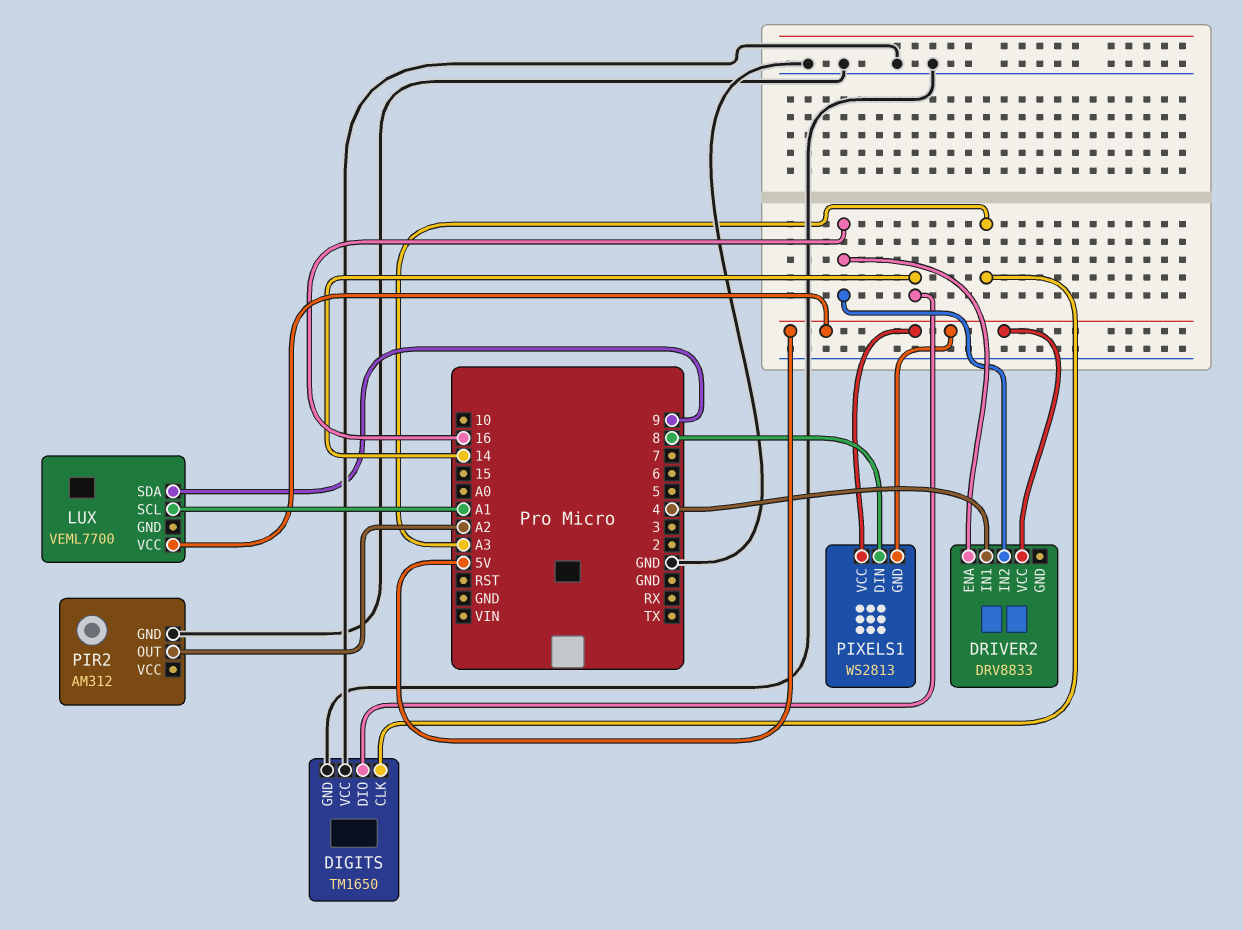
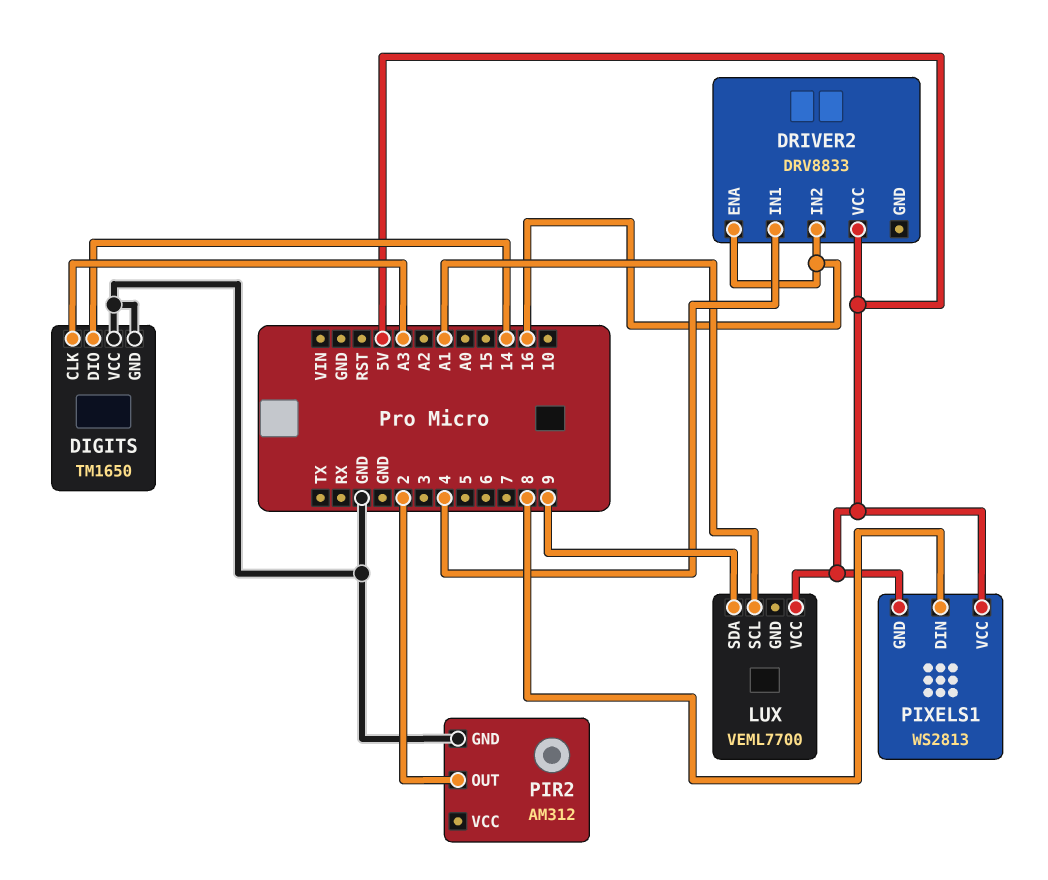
PIR2 pin OUT: A2 -> 2

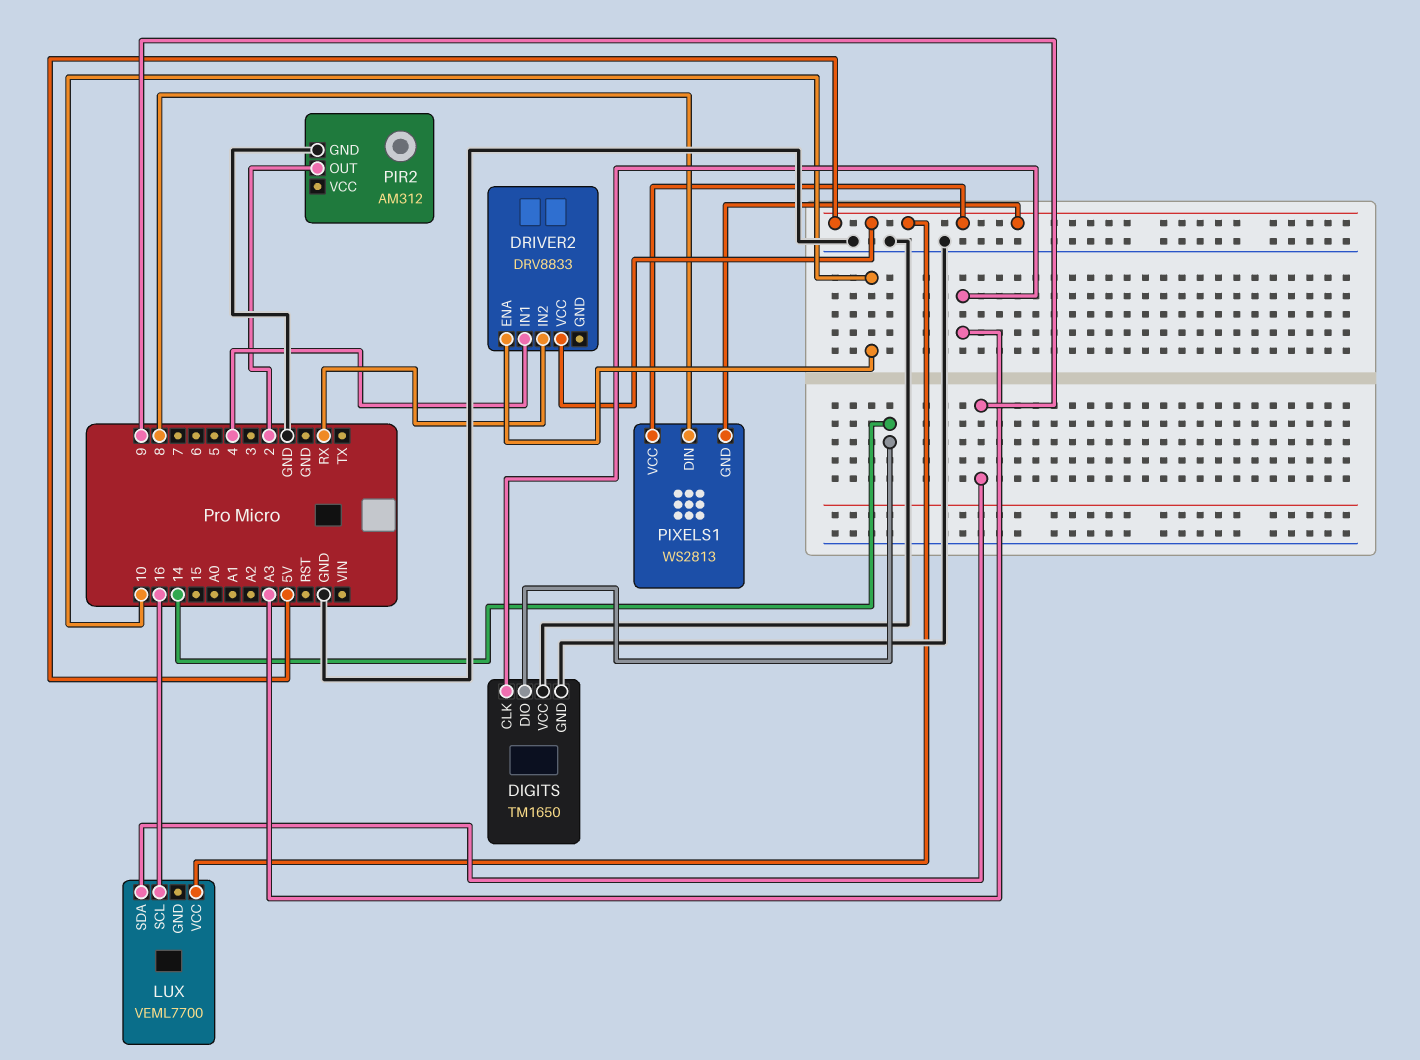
DRIVER2 pin ENA: 16 -> 10
DRIVER2 pin IN2: 16 -> RX
LUX pin SCL: A1 -> 16

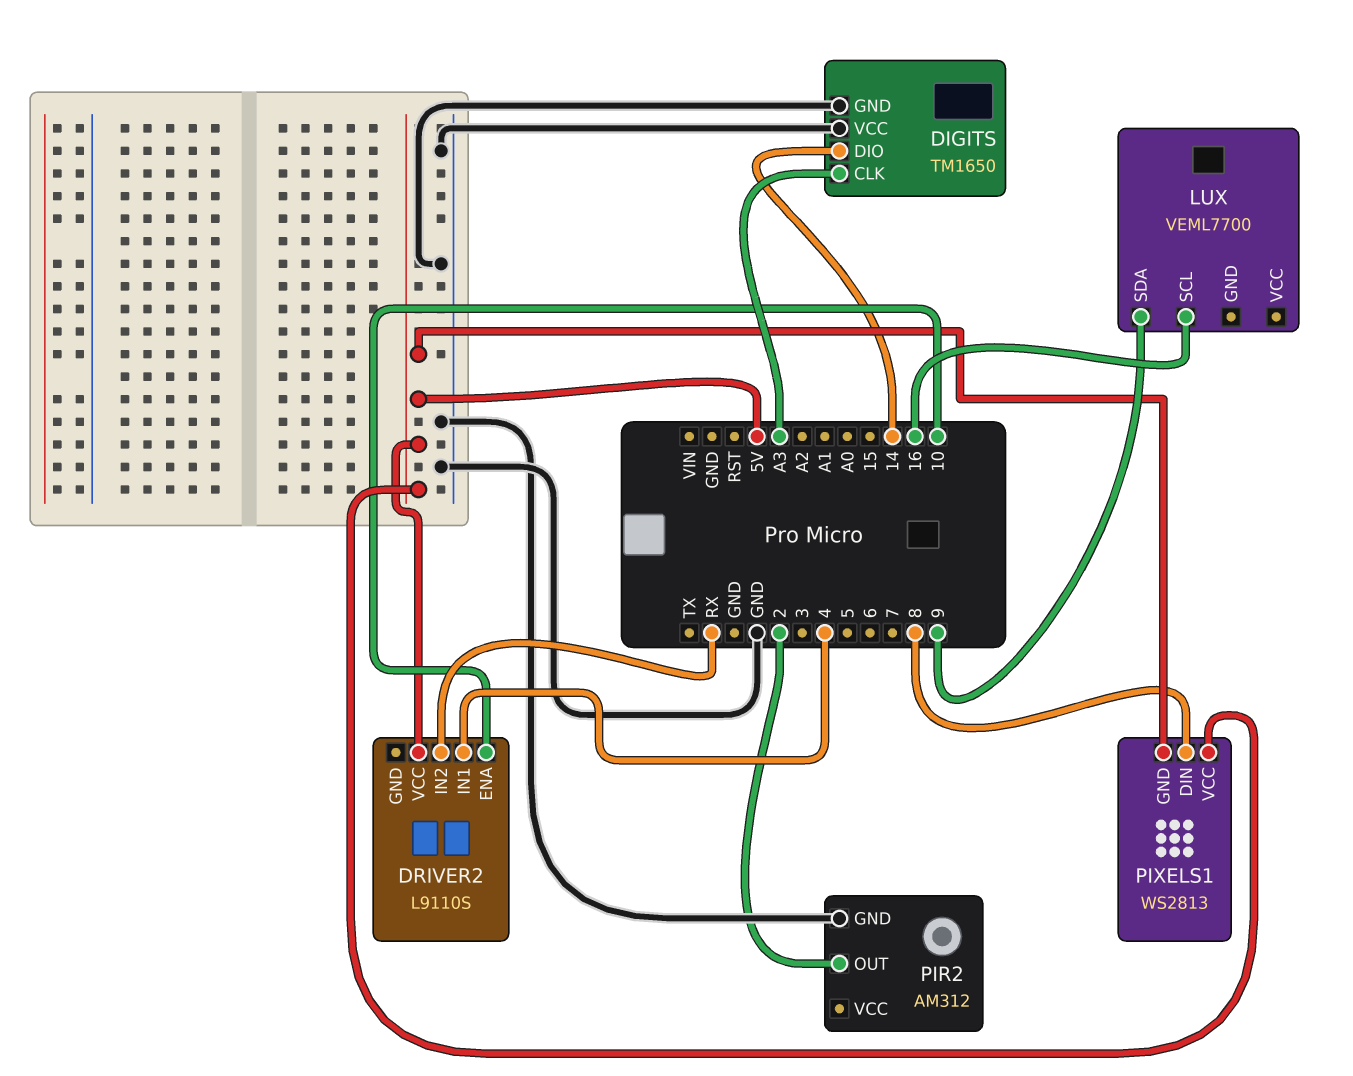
DRIVER2: DRV8833 -> L9110S
LUX pin VCC: 5V -> none

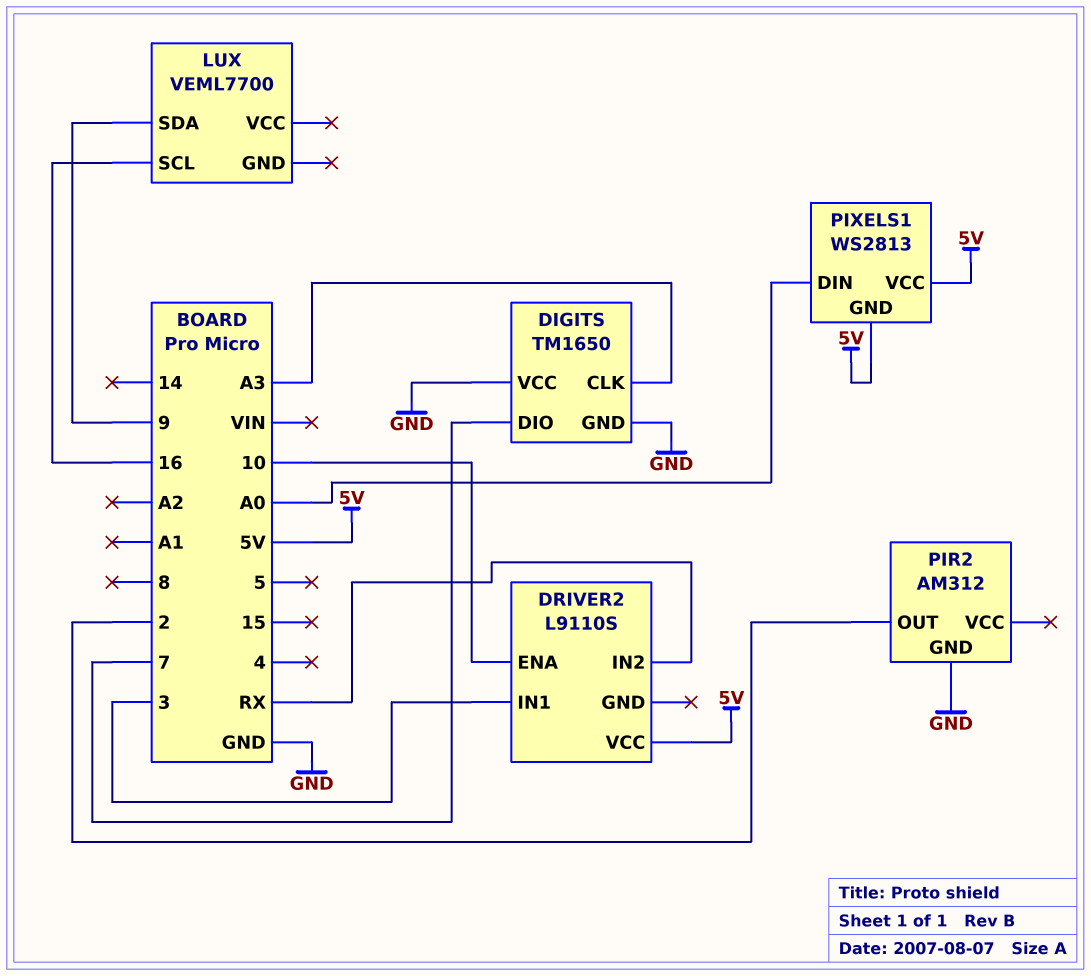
DIGITS pin DIO: 14 -> 7
DRIVER2 pin IN1: 4 -> 3
PIXELS1 pin DIN: 8 -> A0

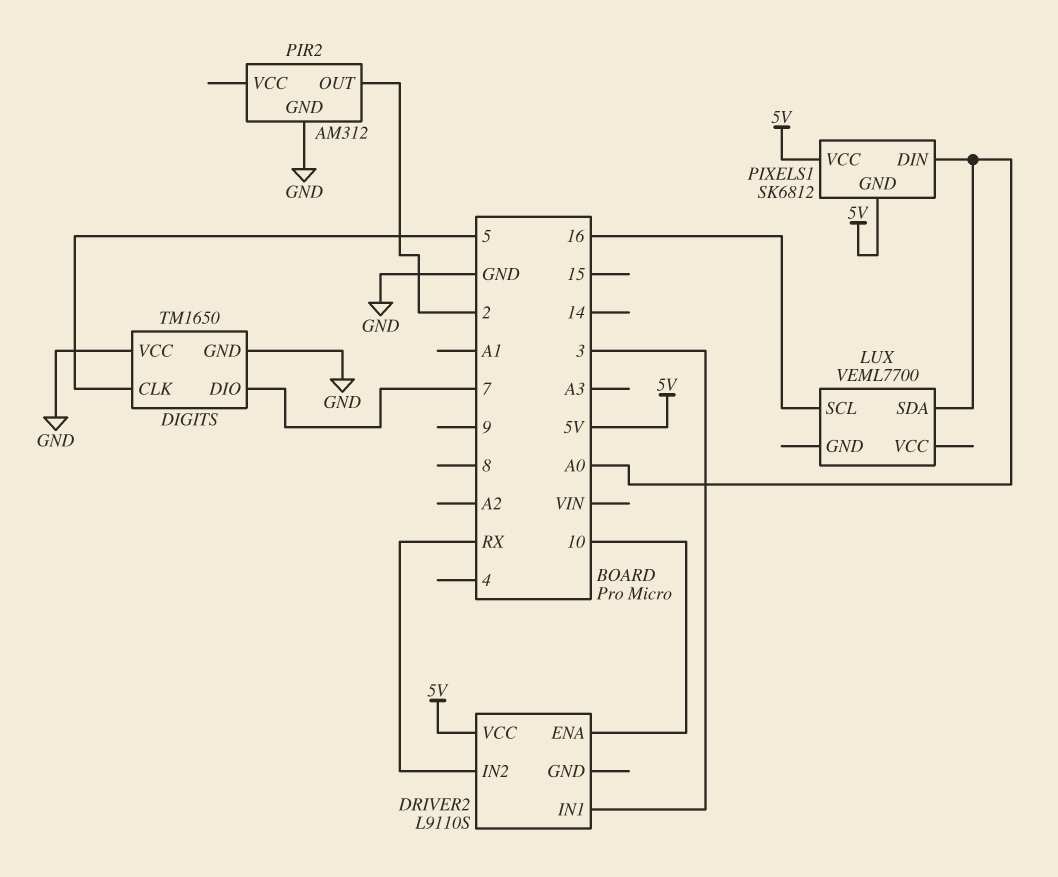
DIGITS pin CLK: A3 -> 5
LUX pin SDA: 9 -> A0
PIXELS1: WS2813 -> SK6812

